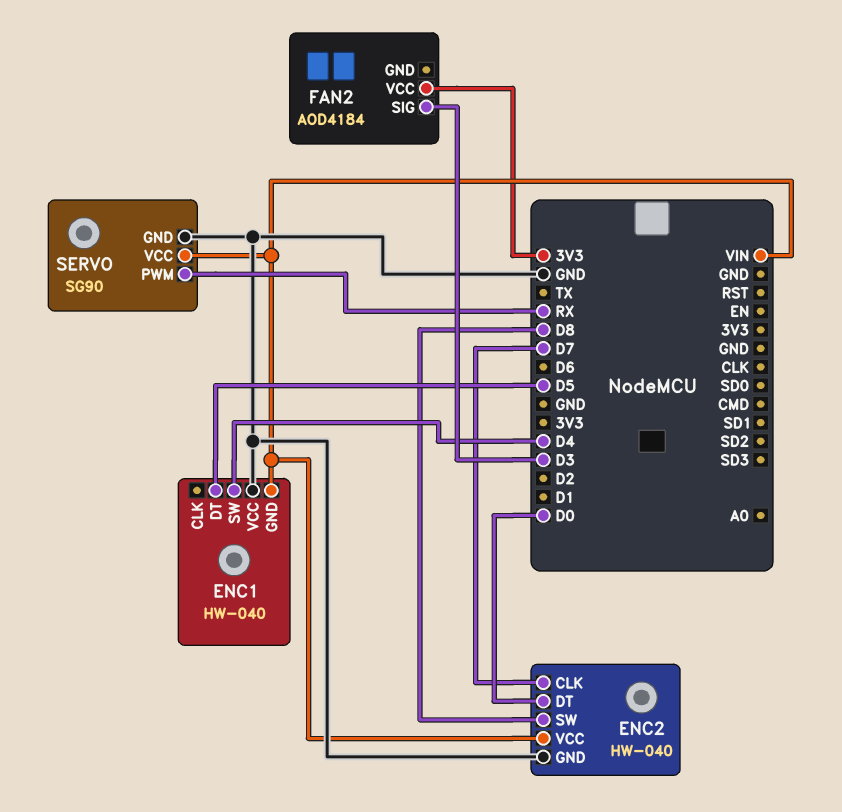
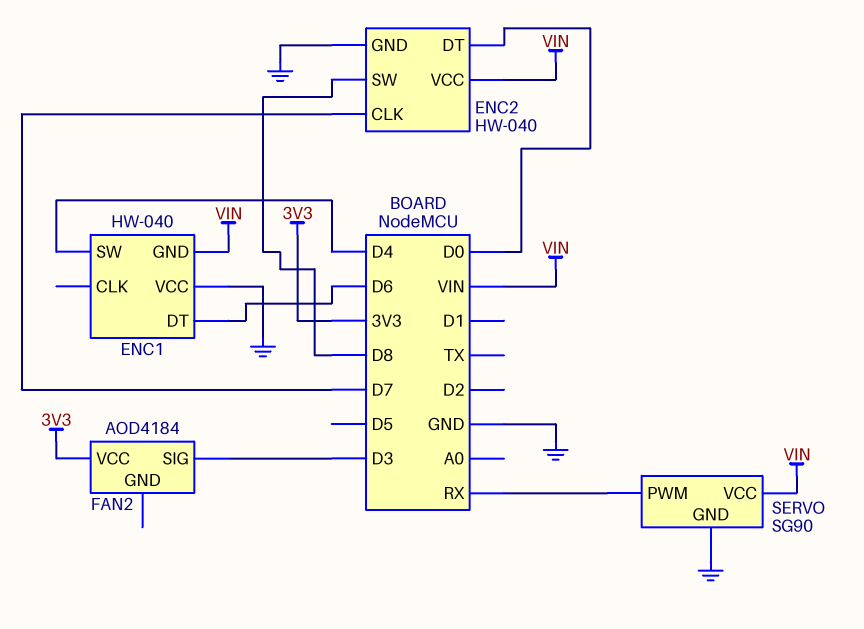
ENC1 pin DT: D5 -> D6

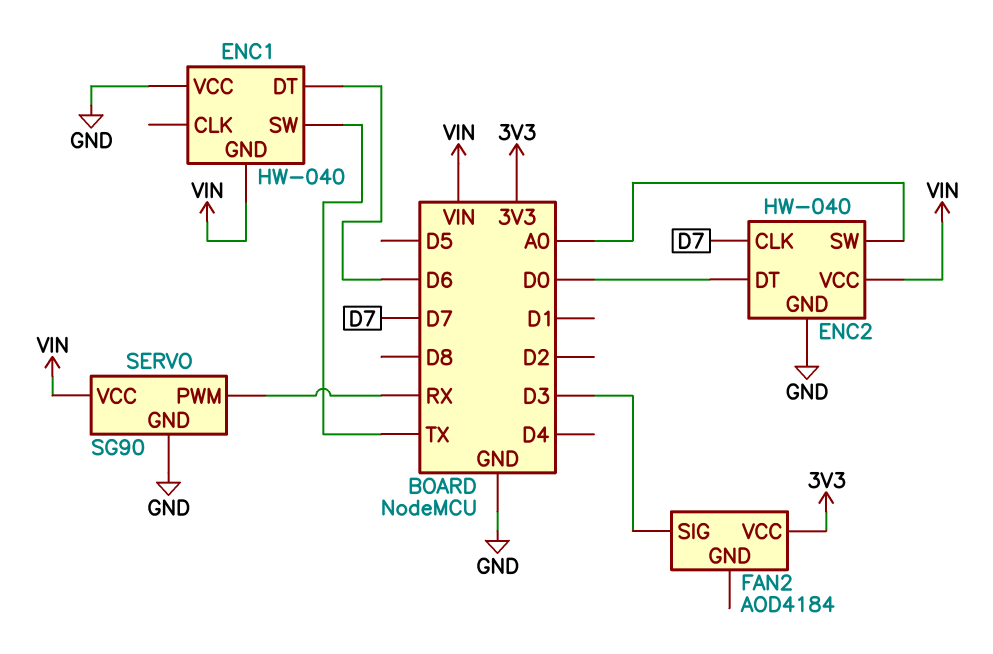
ENC1 pin SW: D4 -> TX
ENC2 pin SW: D8 -> A0

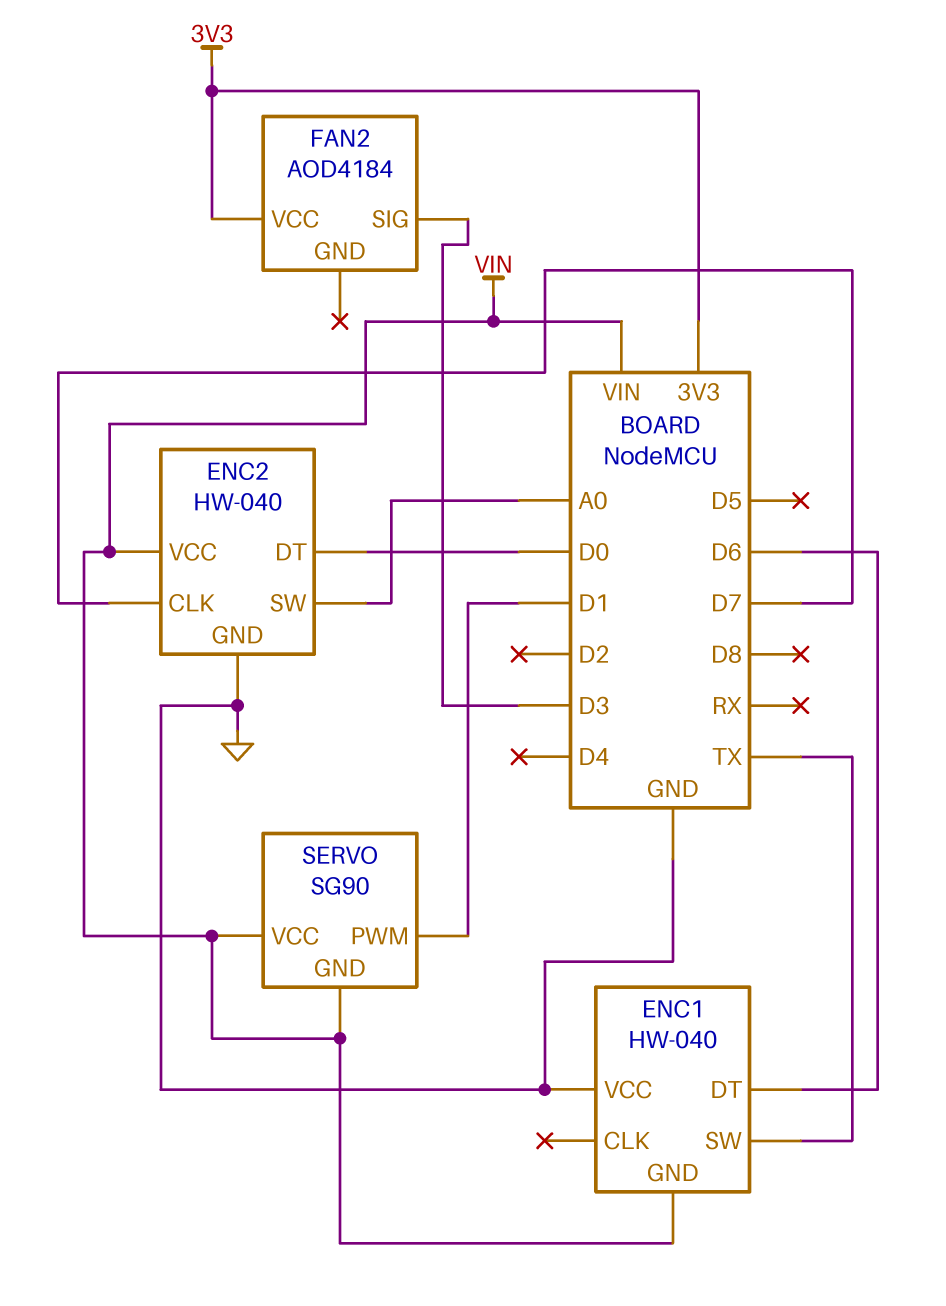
SERVO pin GND: GND -> VIN
SERVO pin PWM: RX -> D1

